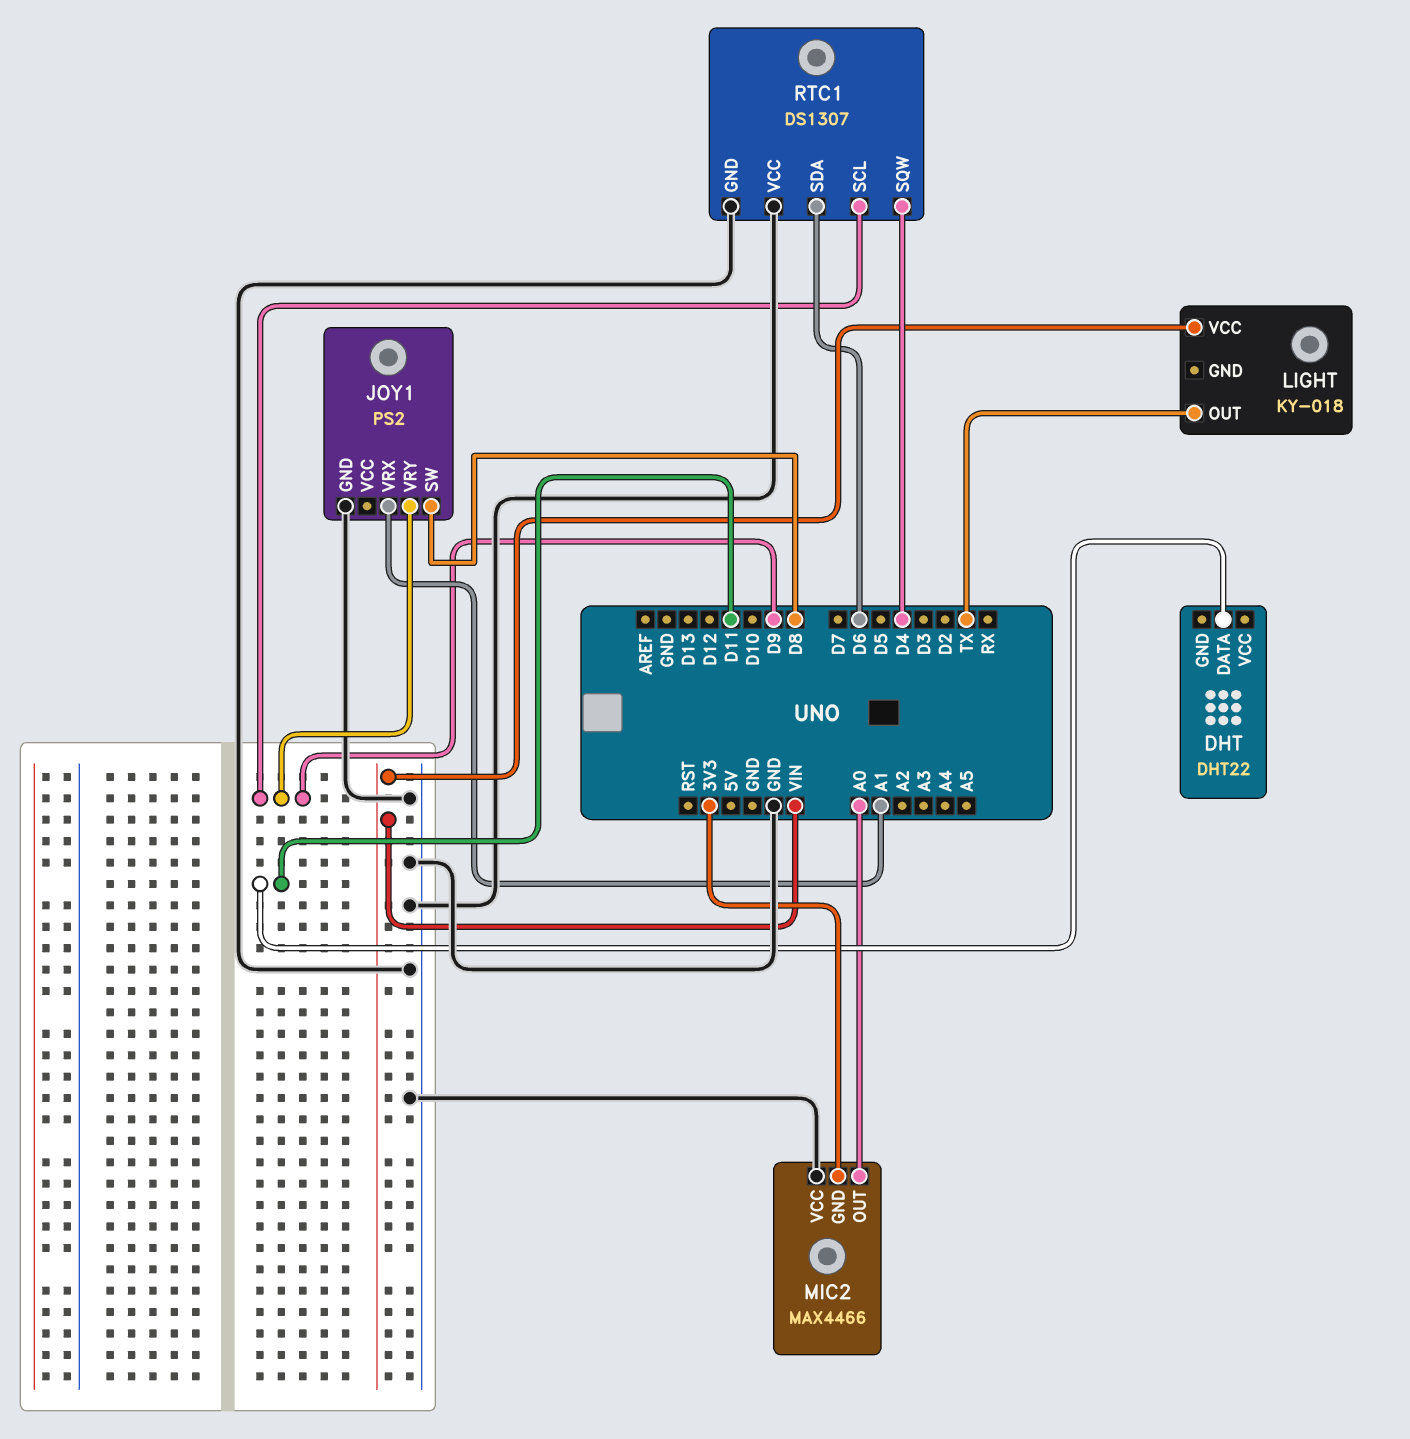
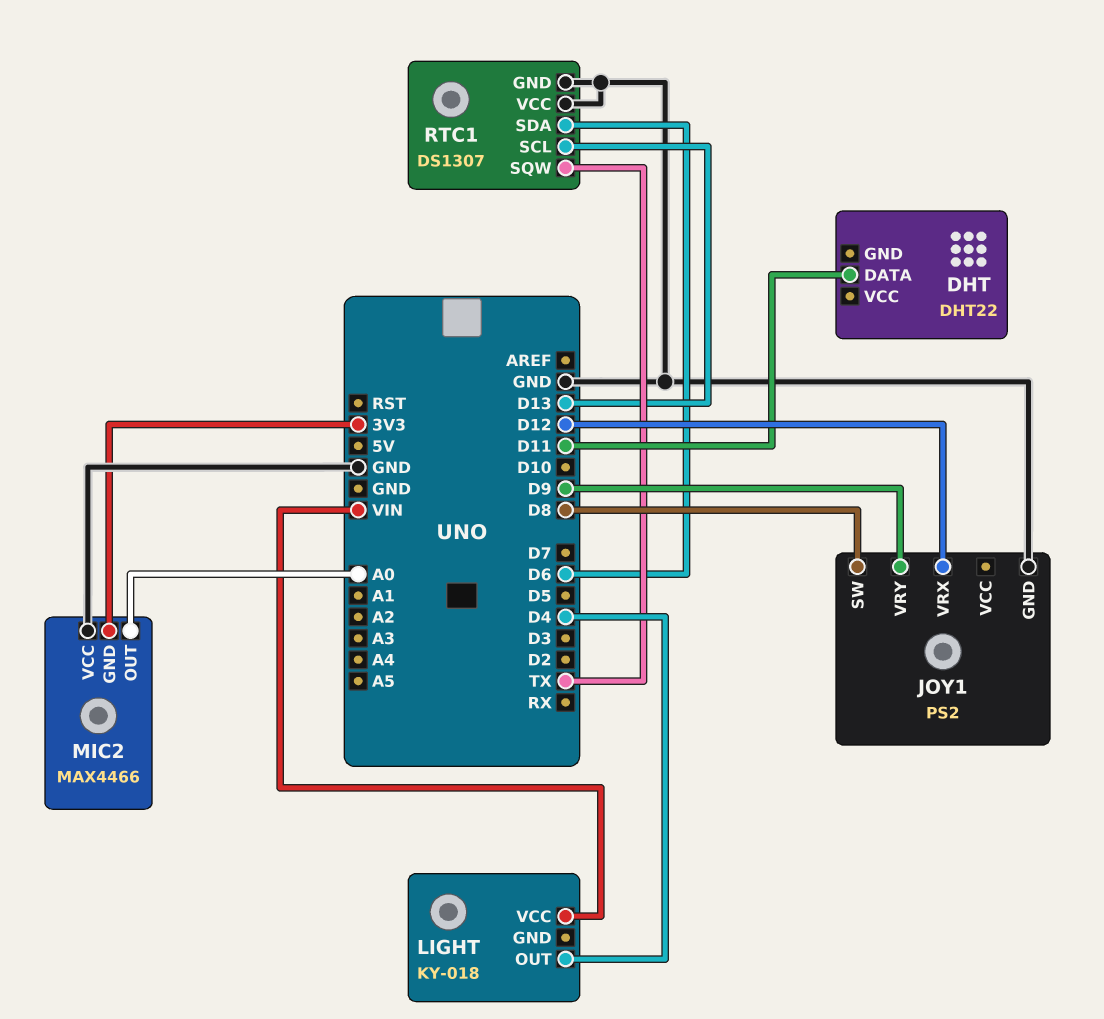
JOY1 pin VRX: A1 -> D12
LIGHT pin OUT: TX -> D4
RTC1 pin SCL: D9 -> D13
RTC1 pin SQW: D4 -> TX

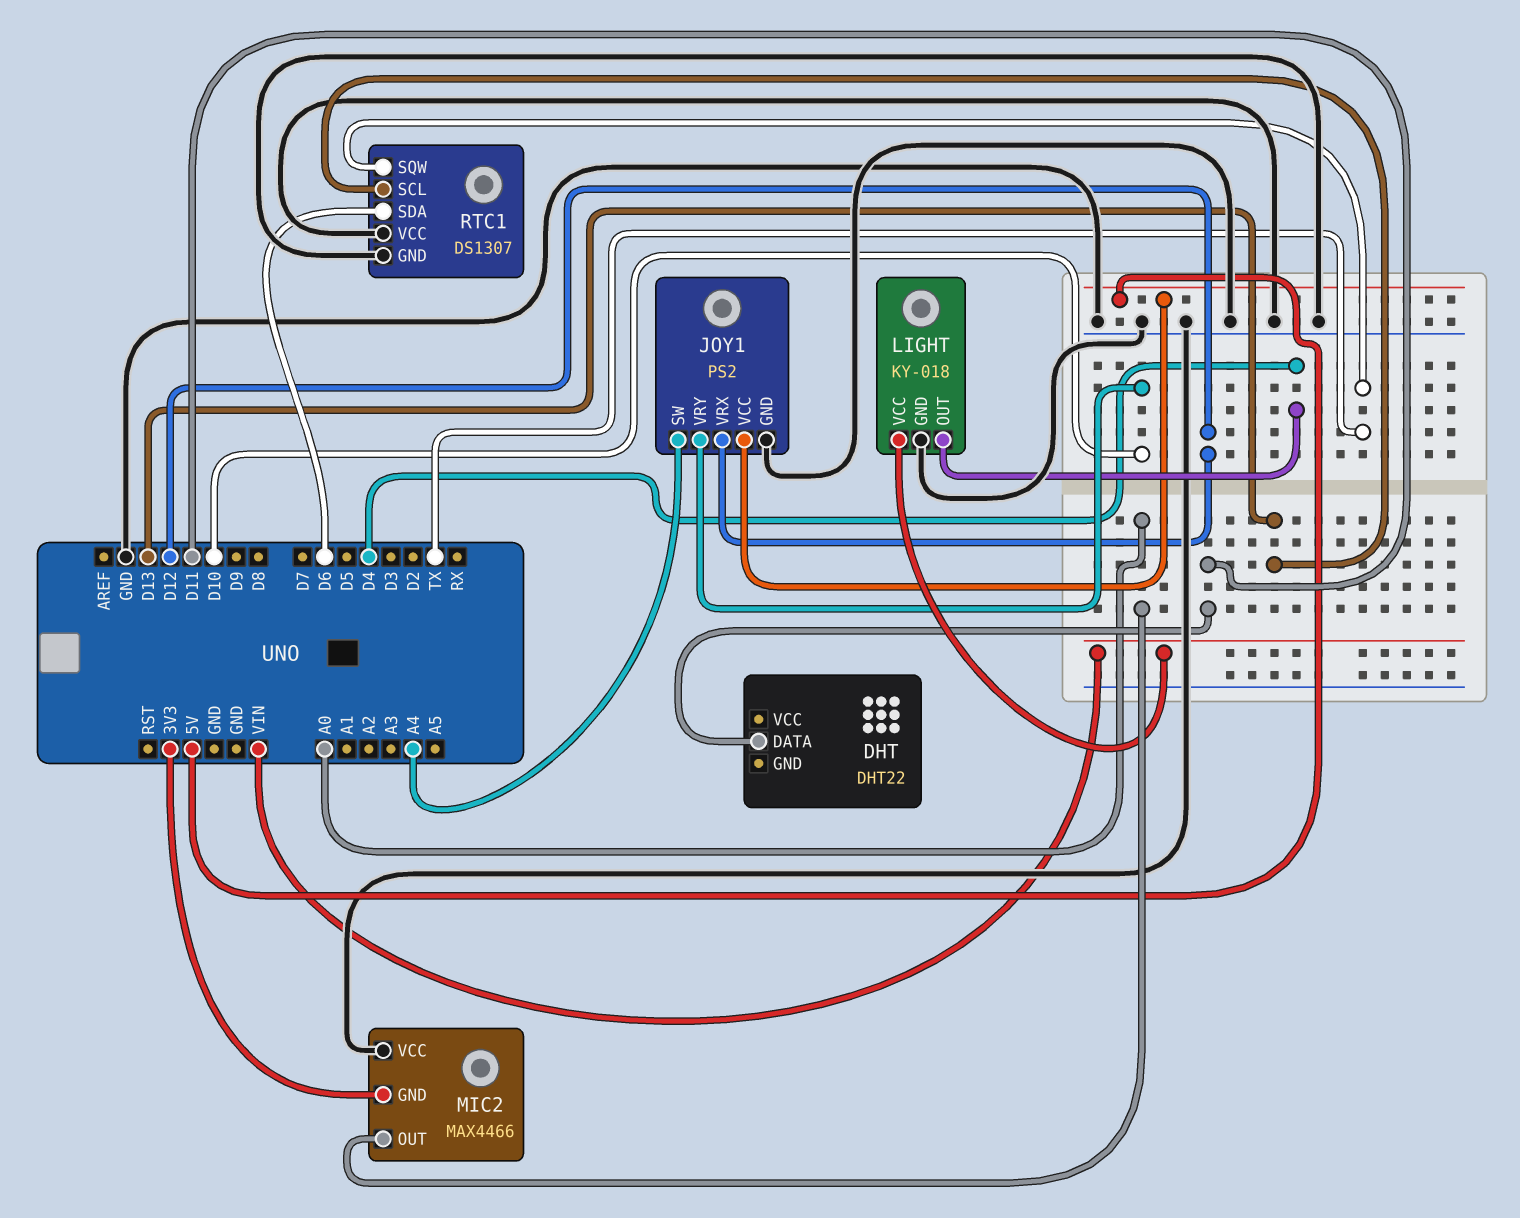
JOY1 pin SW: D8 -> A4
JOY1 pin VCC: none -> 5V
JOY1 pin VRY: D9 -> D10
LIGHT pin GND: none -> GND

